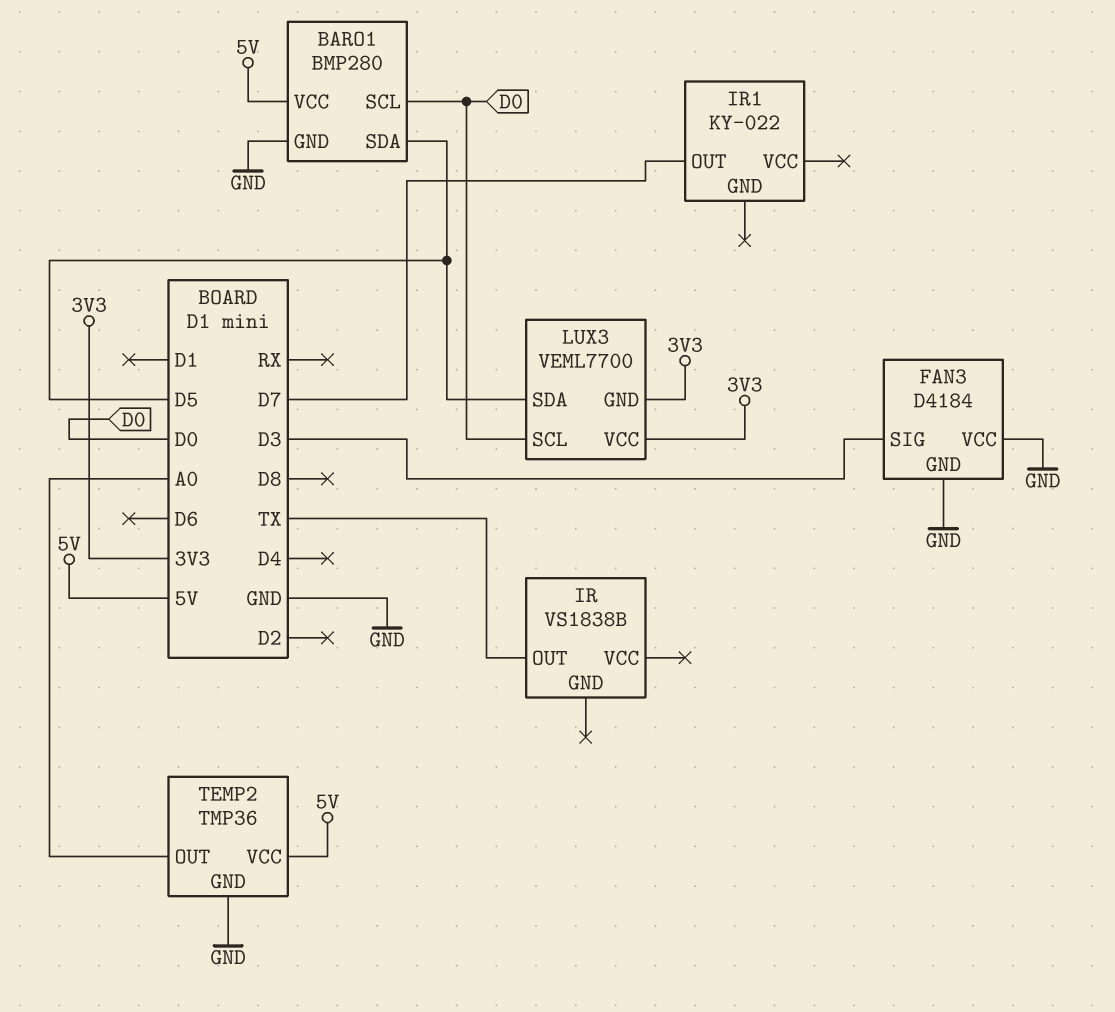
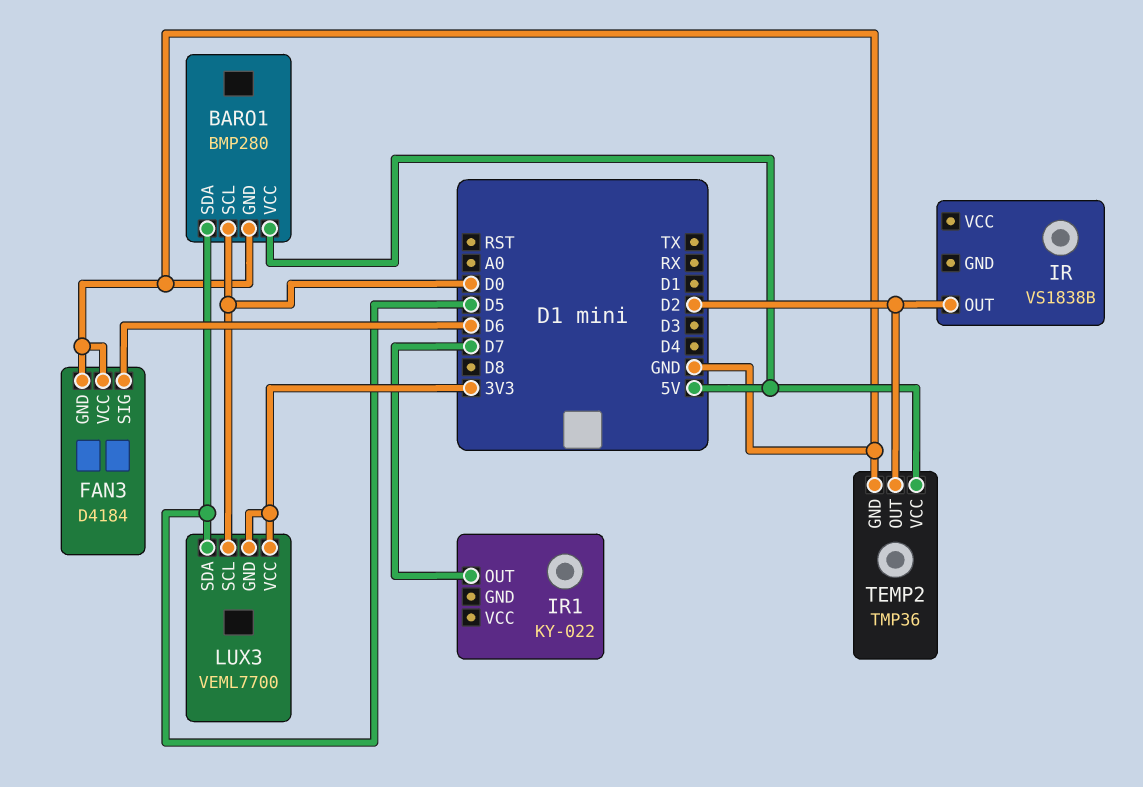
FAN3 pin SIG: D3 -> D6
IR pin OUT: TX -> D2
TEMP2 pin OUT: A0 -> D2

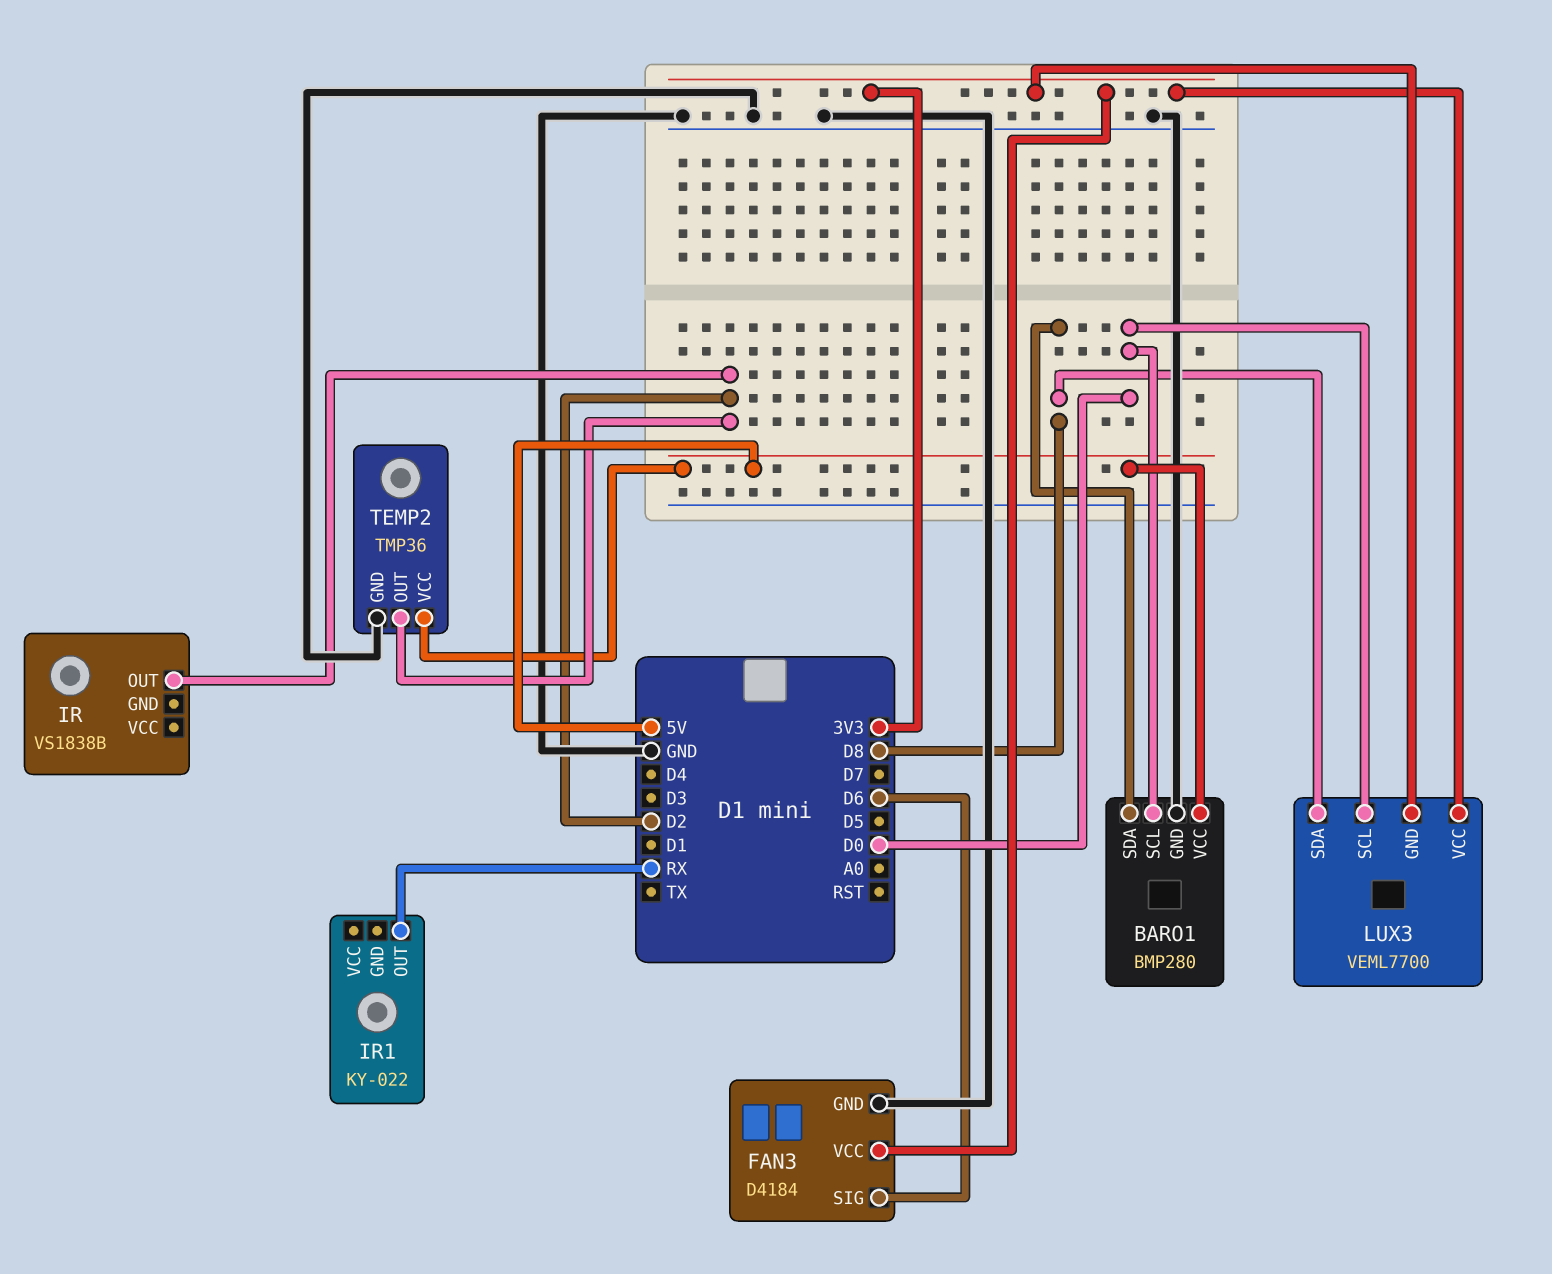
BARO1 pin SDA: D5 -> D8
FAN3 pin VCC: GND -> 3V3
IR1 pin OUT: D7 -> RX
LUX3 pin SDA: D5 -> D8

